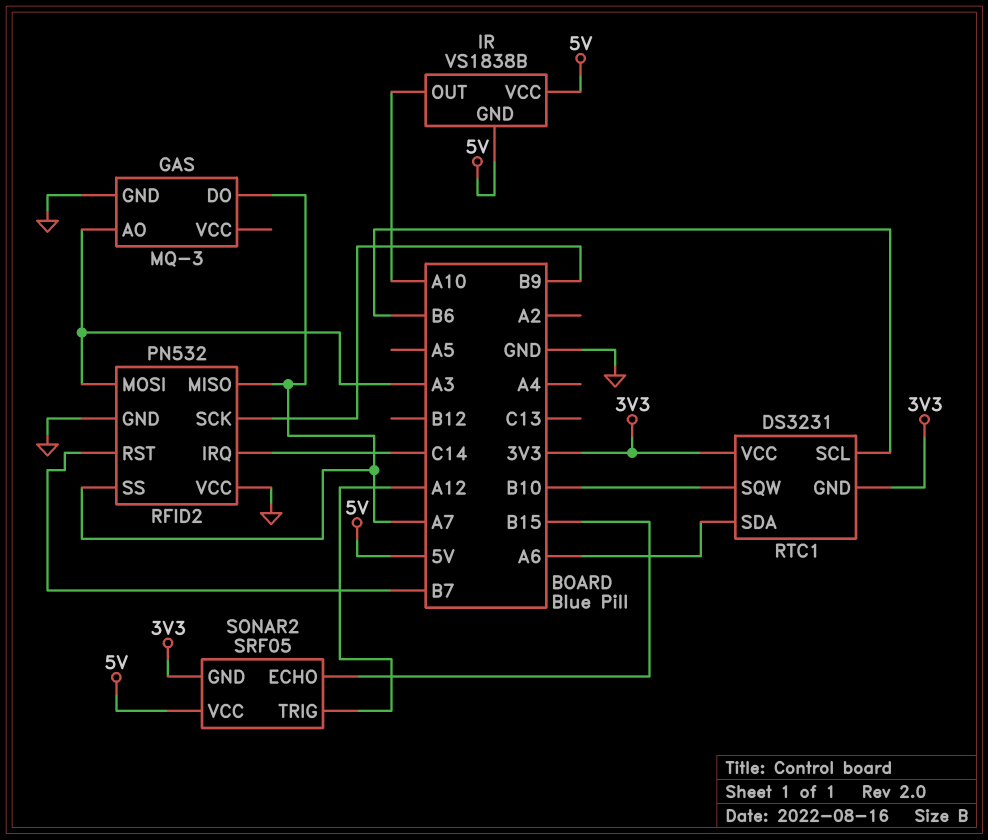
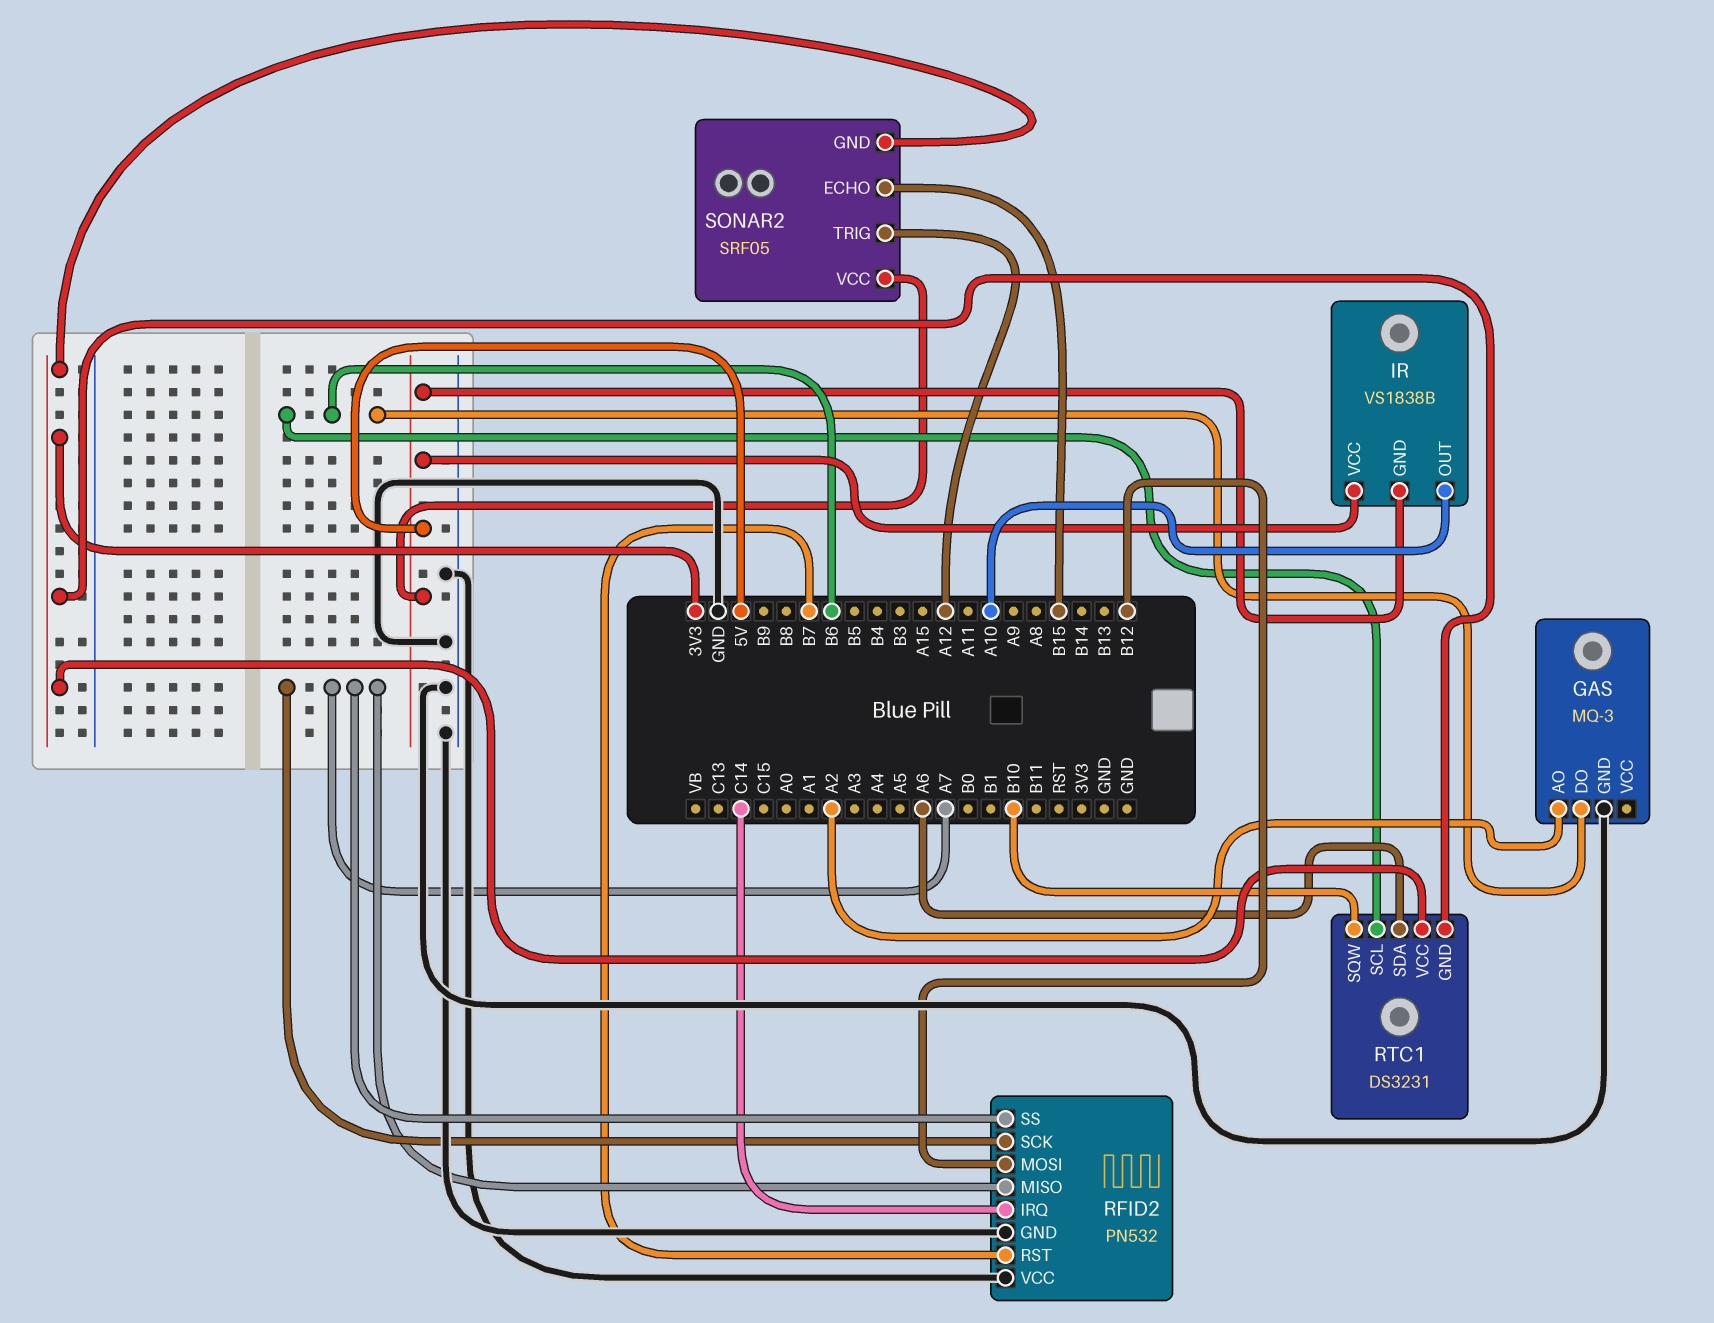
GAS pin AO: A3 -> A2
GAS pin DO: A7 -> B6
RFID2 pin MOSI: A3 -> B12
RFID2 pin SCK: B9 -> A7

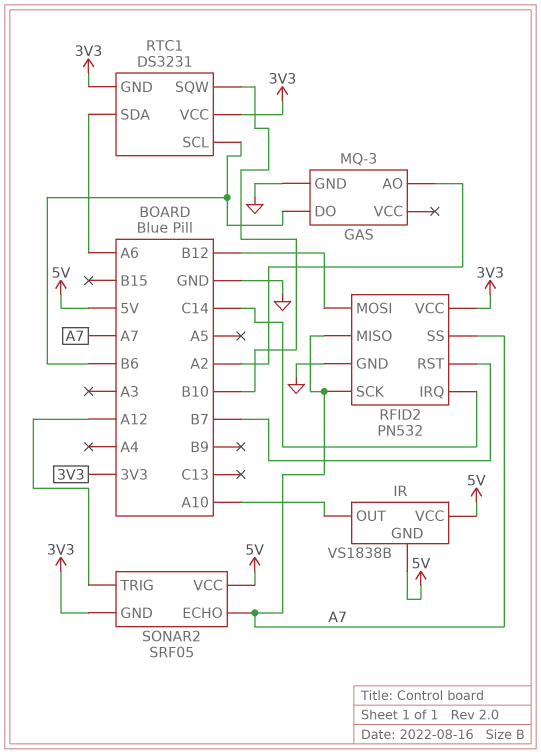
RFID2 pin VCC: GND -> 3V3
SONAR2 pin ECHO: B15 -> A7

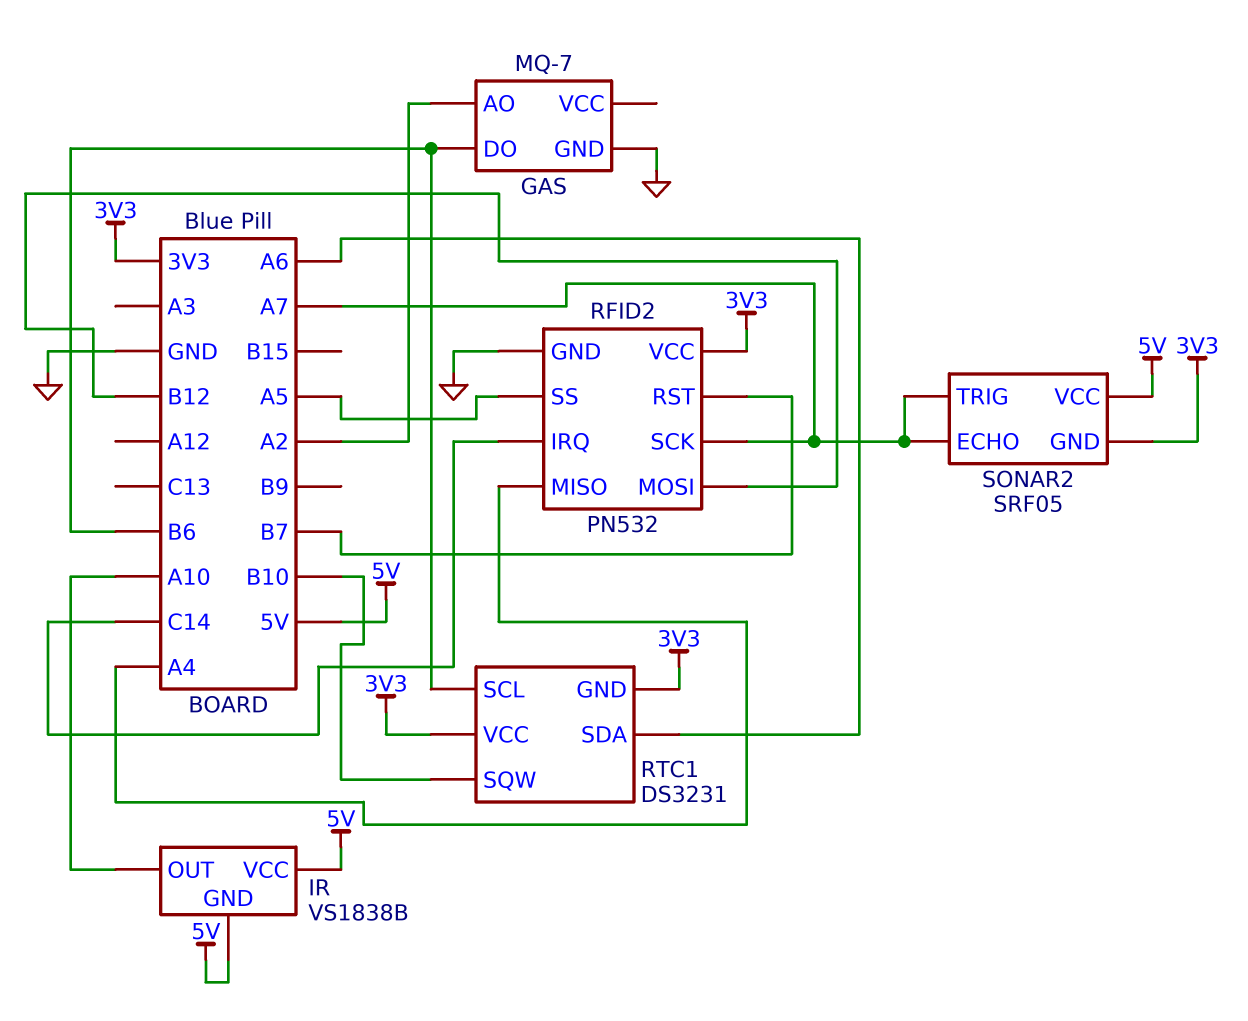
GAS: MQ-3 -> MQ-7
RFID2 pin MISO: A7 -> A4
RFID2 pin SS: A7 -> A5
SONAR2 pin TRIG: A12 -> A7

